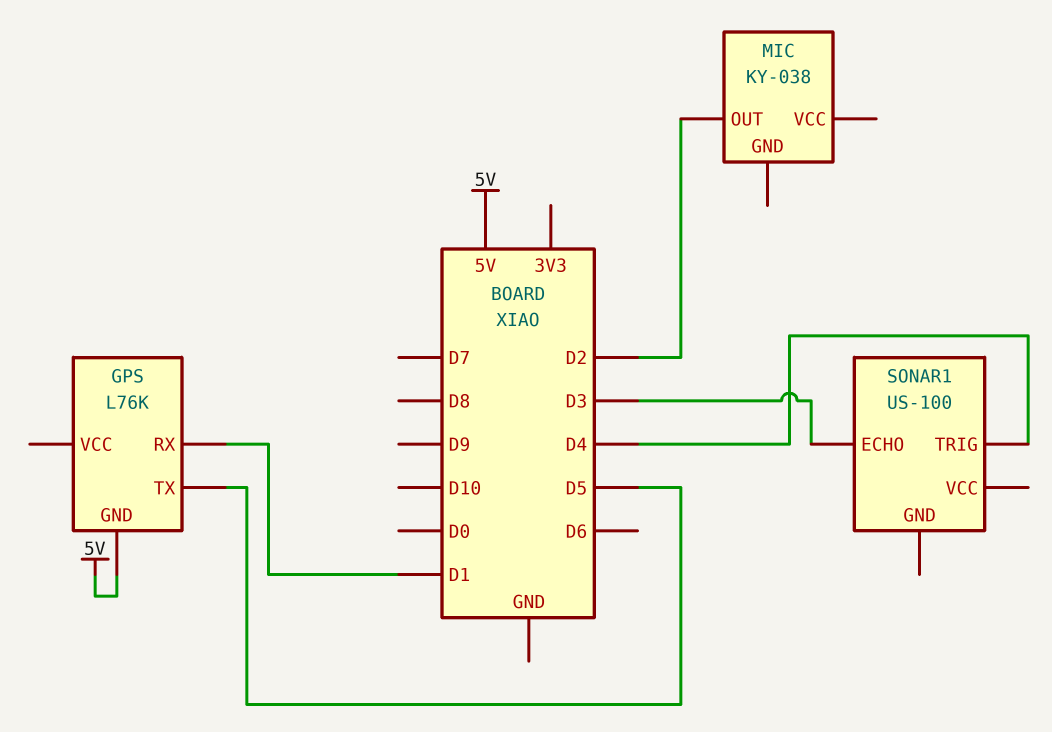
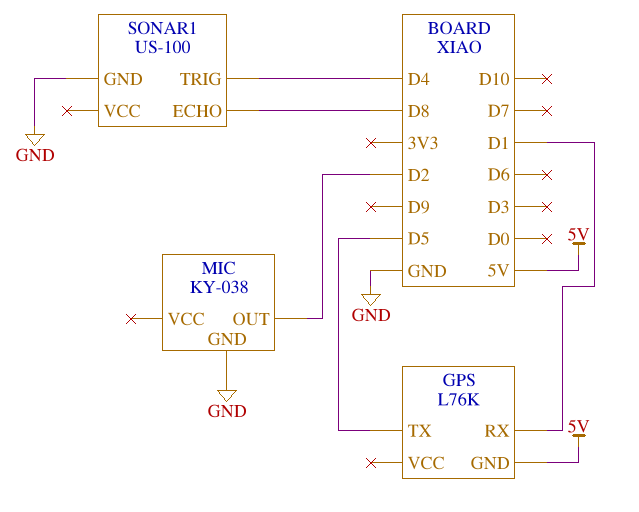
MIC pin GND: none -> GND
SONAR1 pin ECHO: D3 -> D8
SONAR1 pin GND: none -> GND

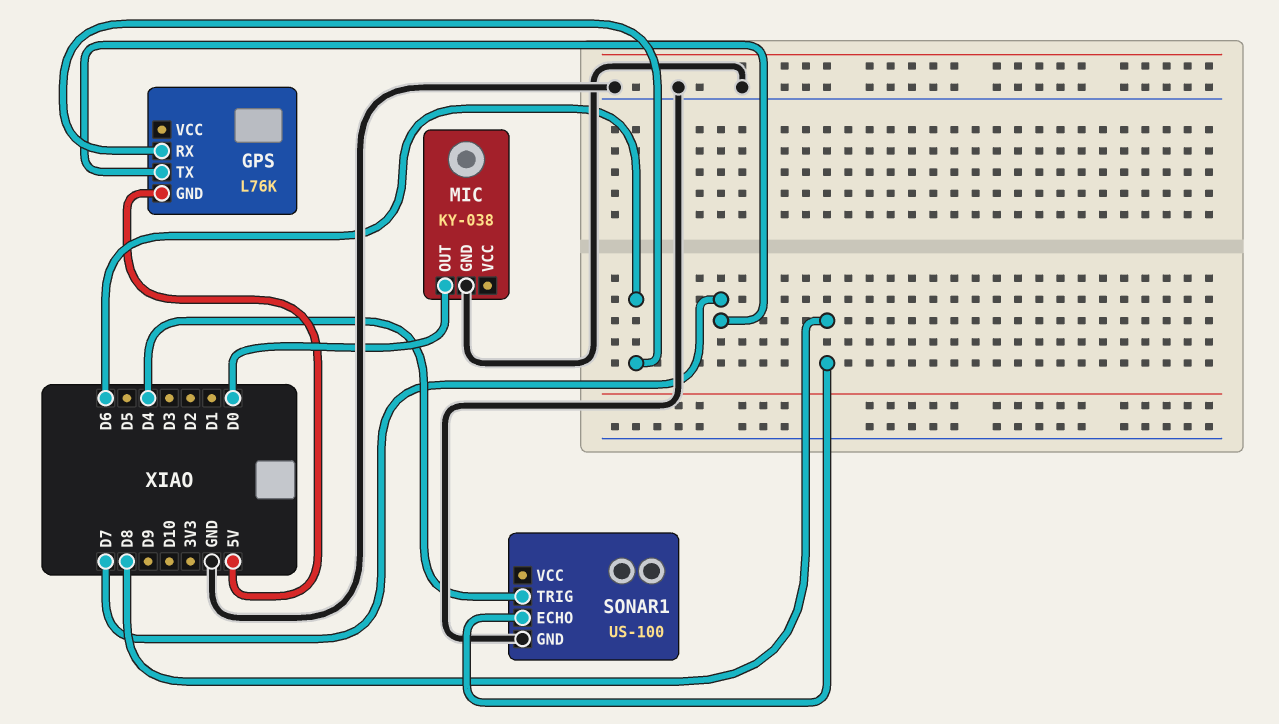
GPS pin RX: D1 -> D6
GPS pin TX: D5 -> D7
MIC pin OUT: D2 -> D0

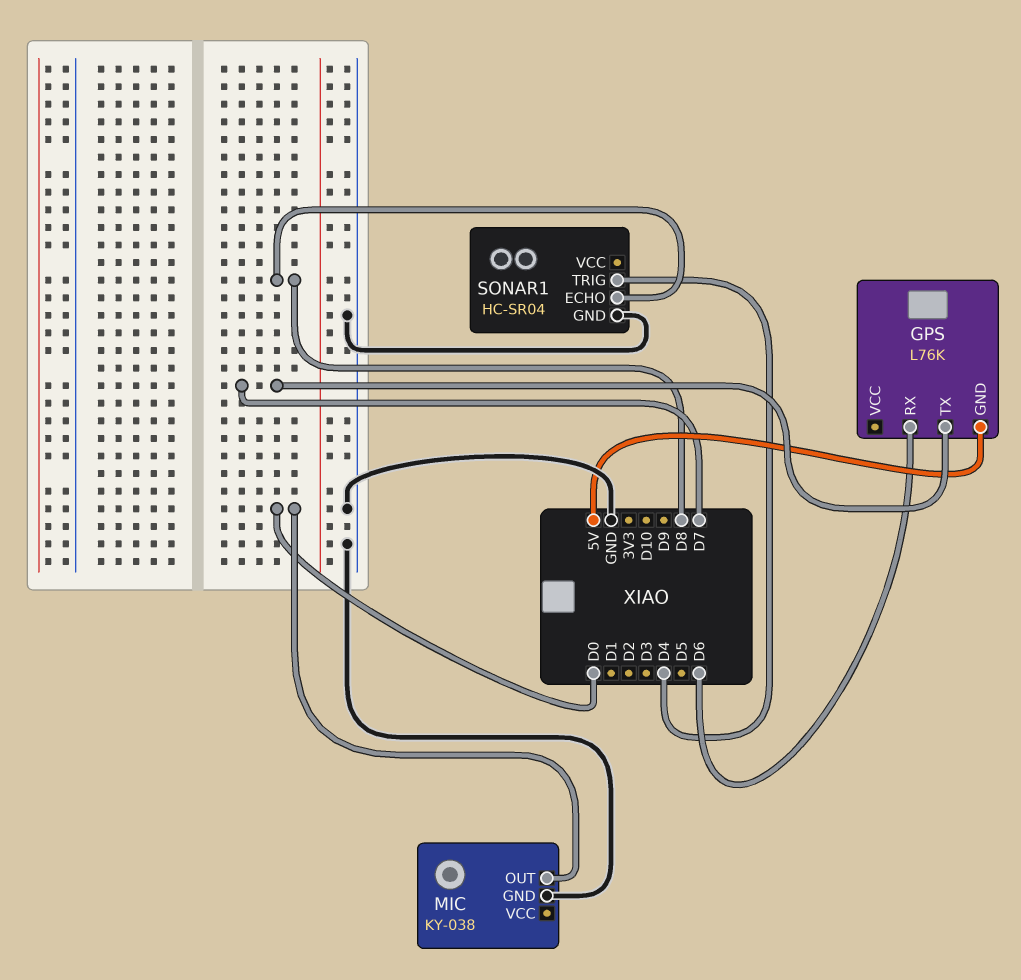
SONAR1: US-100 -> HC-SR04

